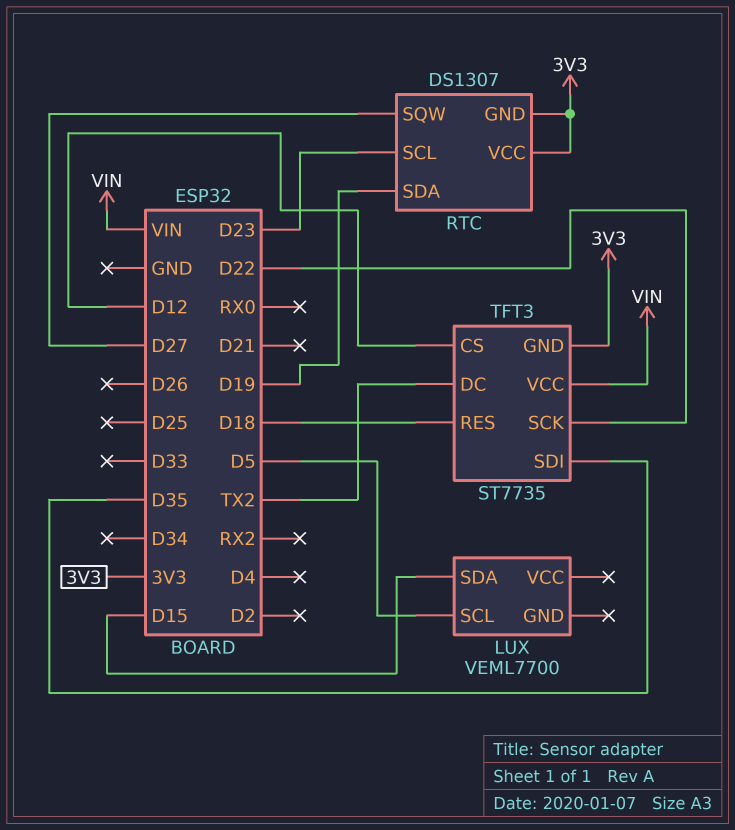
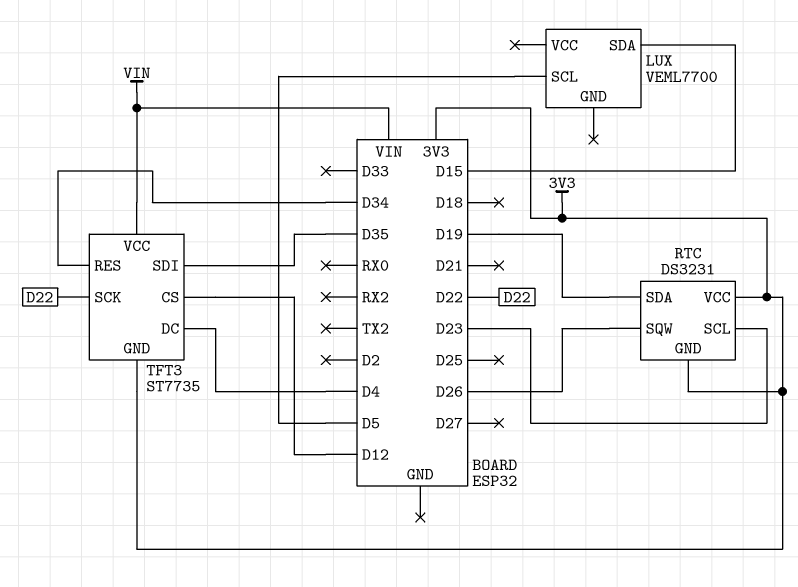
RTC: DS1307 -> DS3231
RTC pin SQW: D27 -> D26
TFT3 pin DC: TX2 -> D4
TFT3 pin RES: D18 -> D34

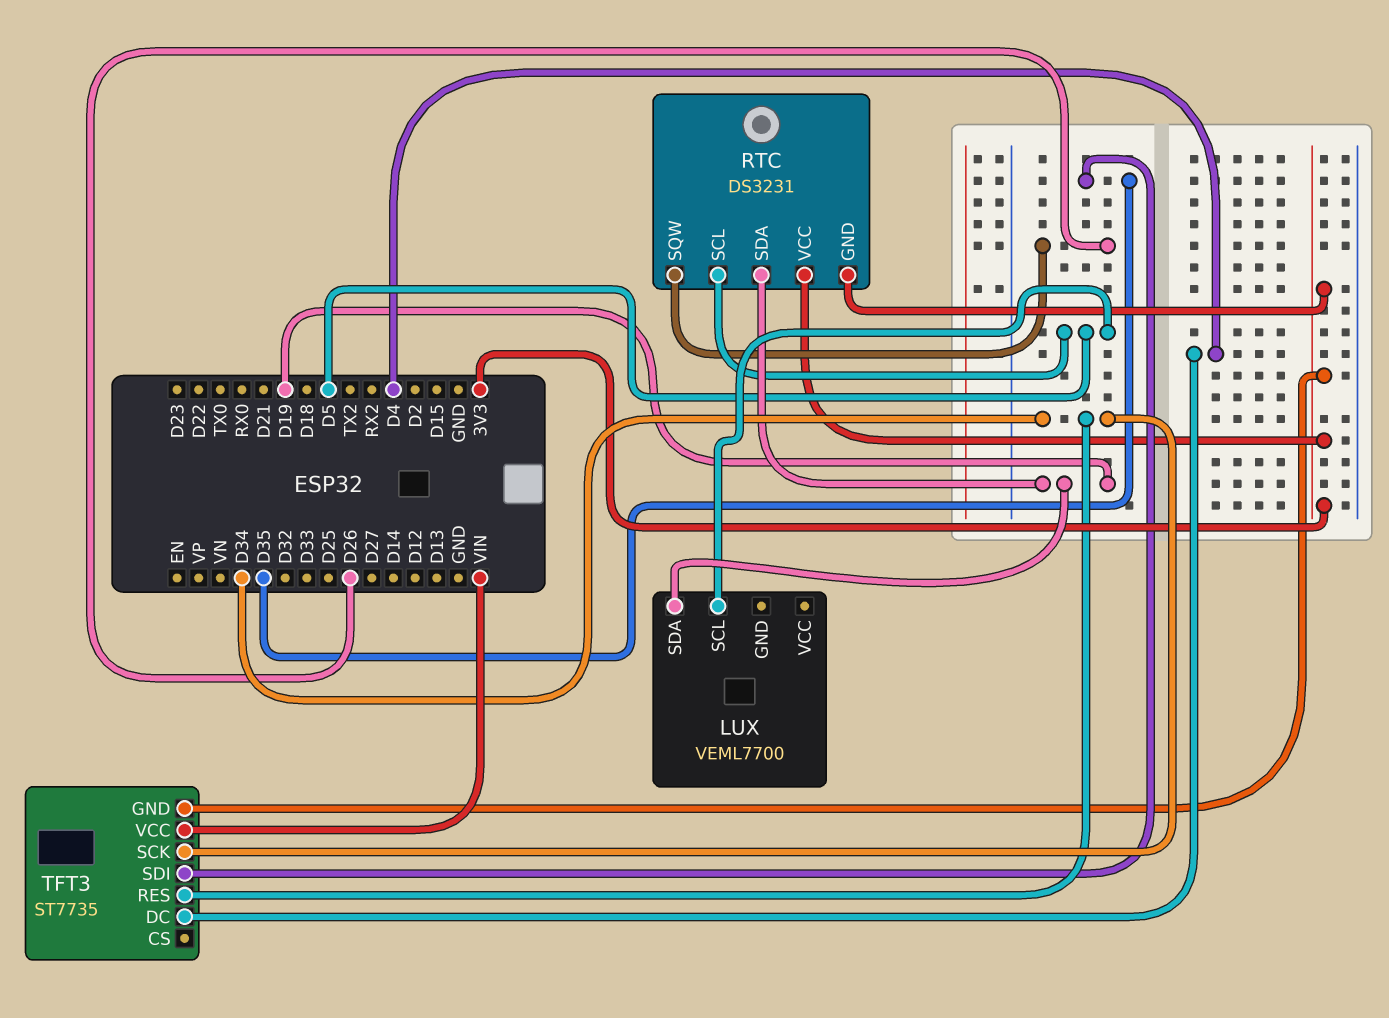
LUX pin SDA: D15 -> D19
RTC pin SCL: D23 -> D5
TFT3 pin CS: D12 -> none
TFT3 pin SCK: D22 -> D34

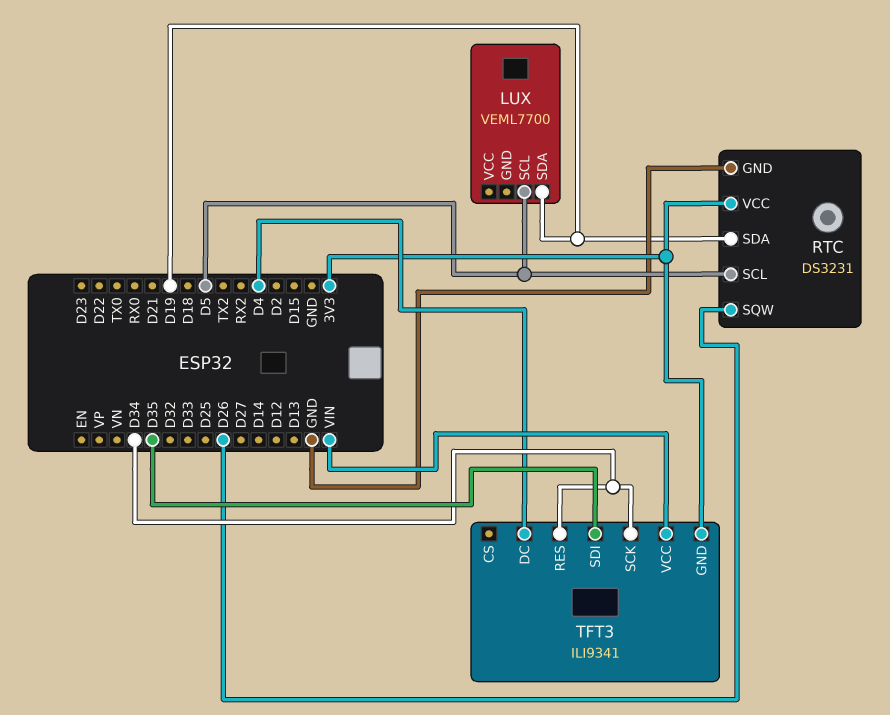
RTC pin GND: 3V3 -> GND
TFT3: ST7735 -> ILI9341

